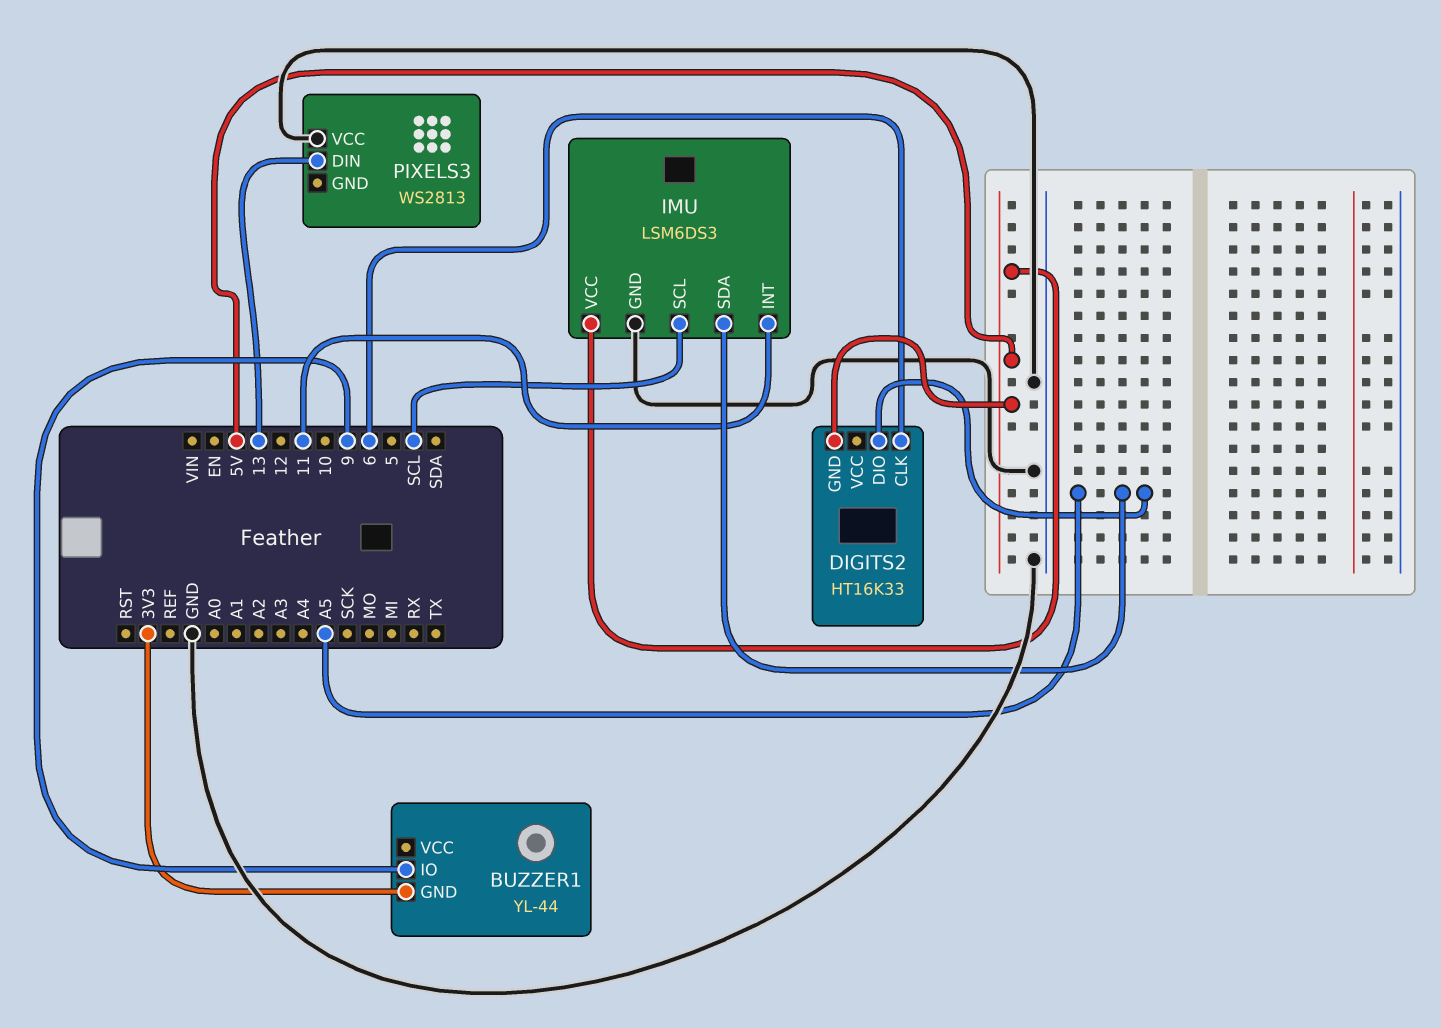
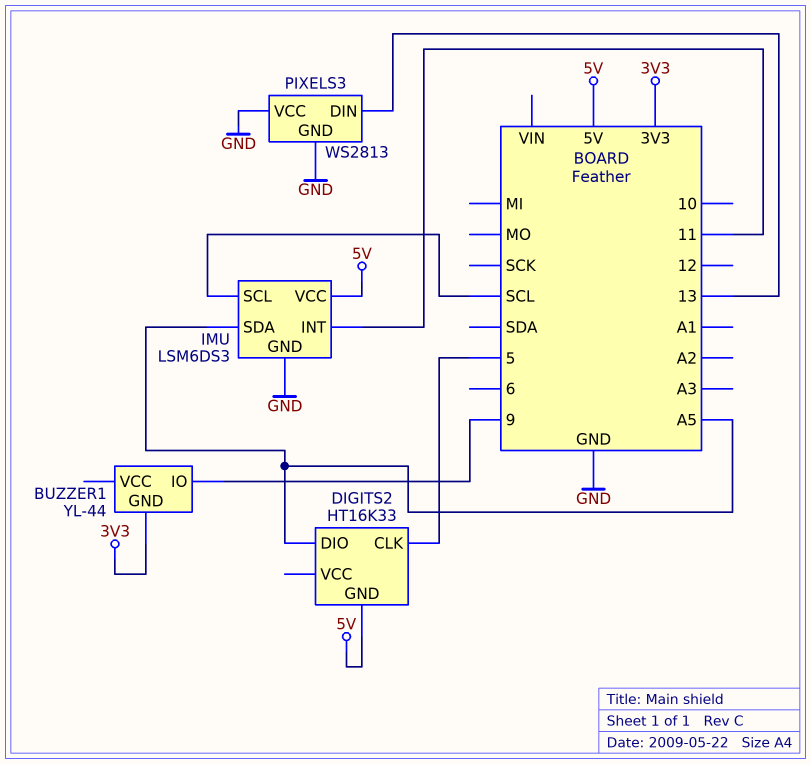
DIGITS2 pin CLK: 6 -> 5
PIXELS3 pin GND: none -> GND

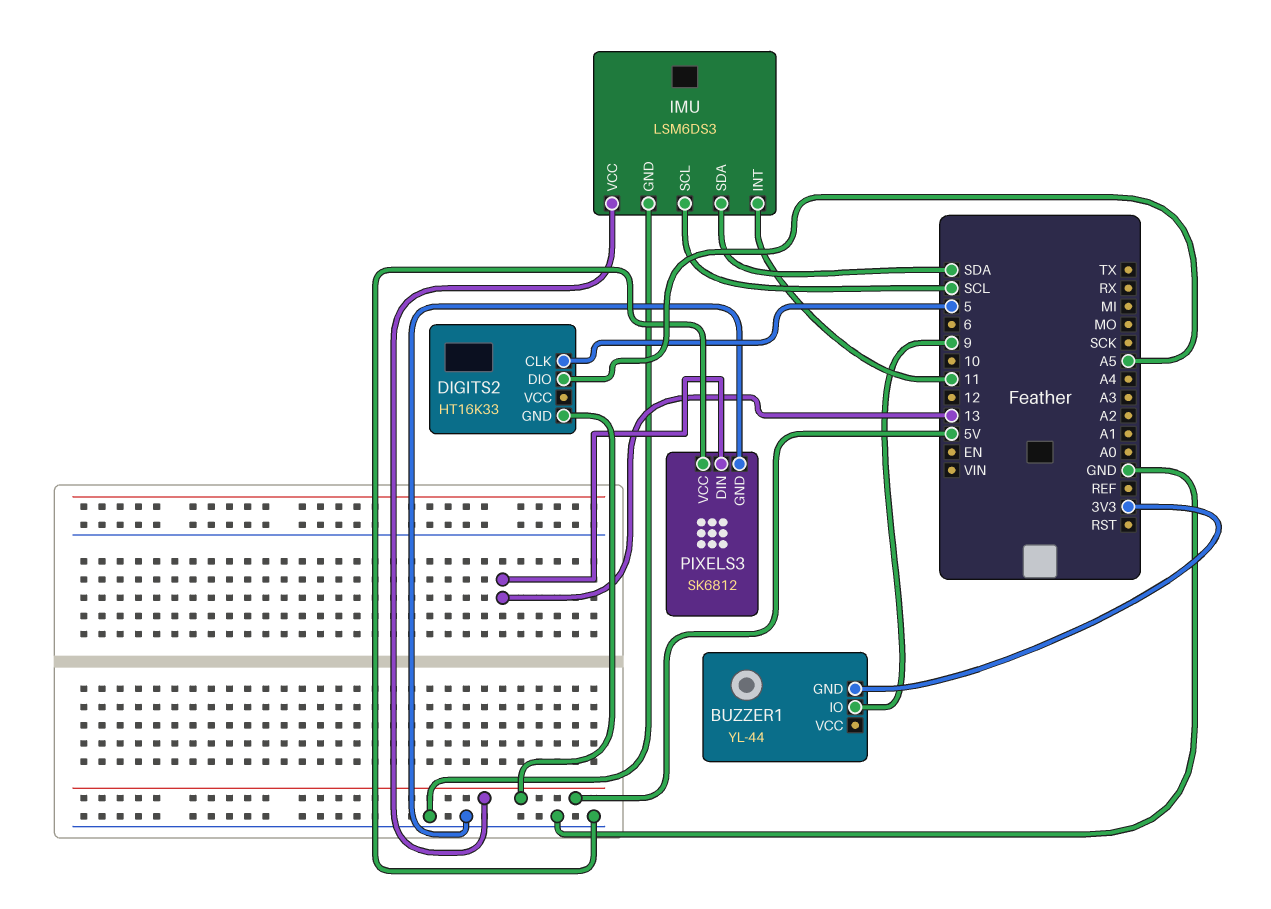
IMU pin SDA: A5 -> SDA
PIXELS3: WS2813 -> SK6812

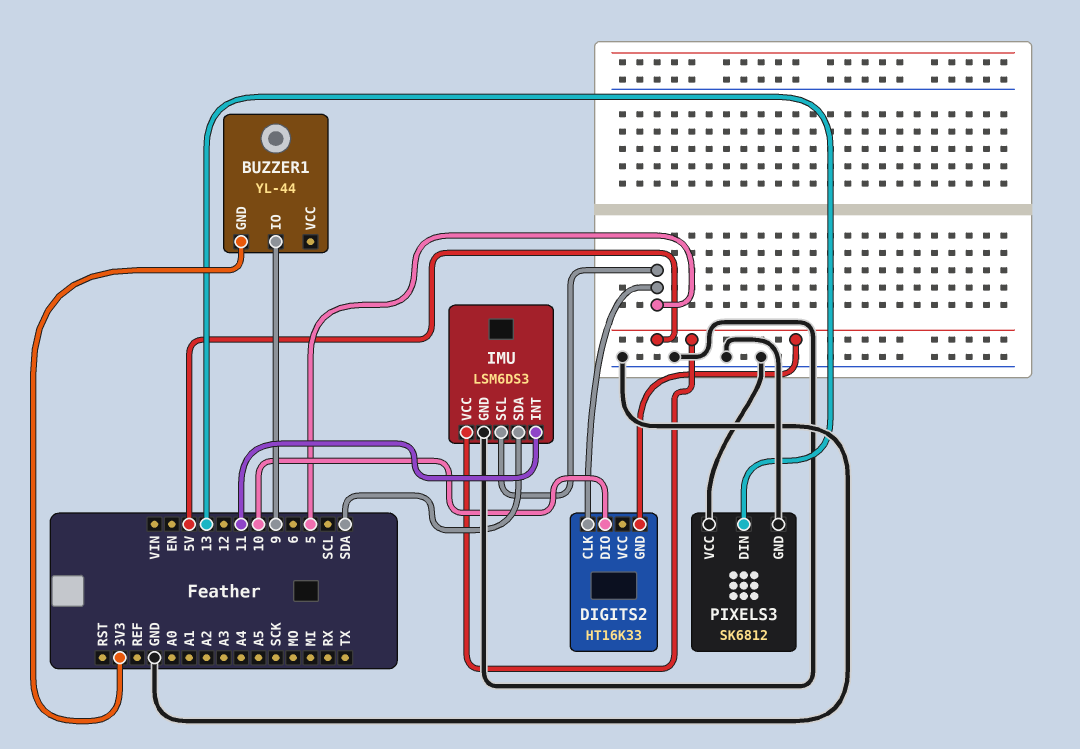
DIGITS2 pin DIO: A5 -> 10
IMU pin SCL: SCL -> 5

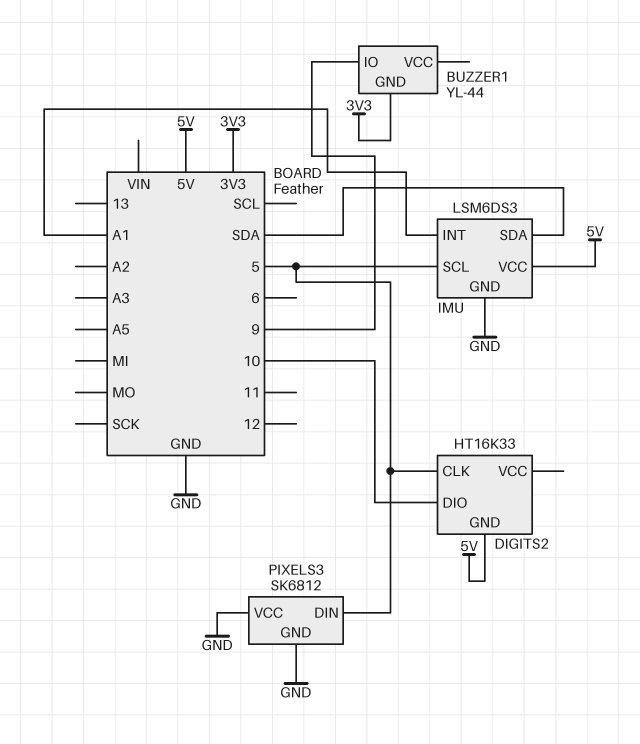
IMU pin INT: 11 -> A1
PIXELS3 pin DIN: 13 -> 5

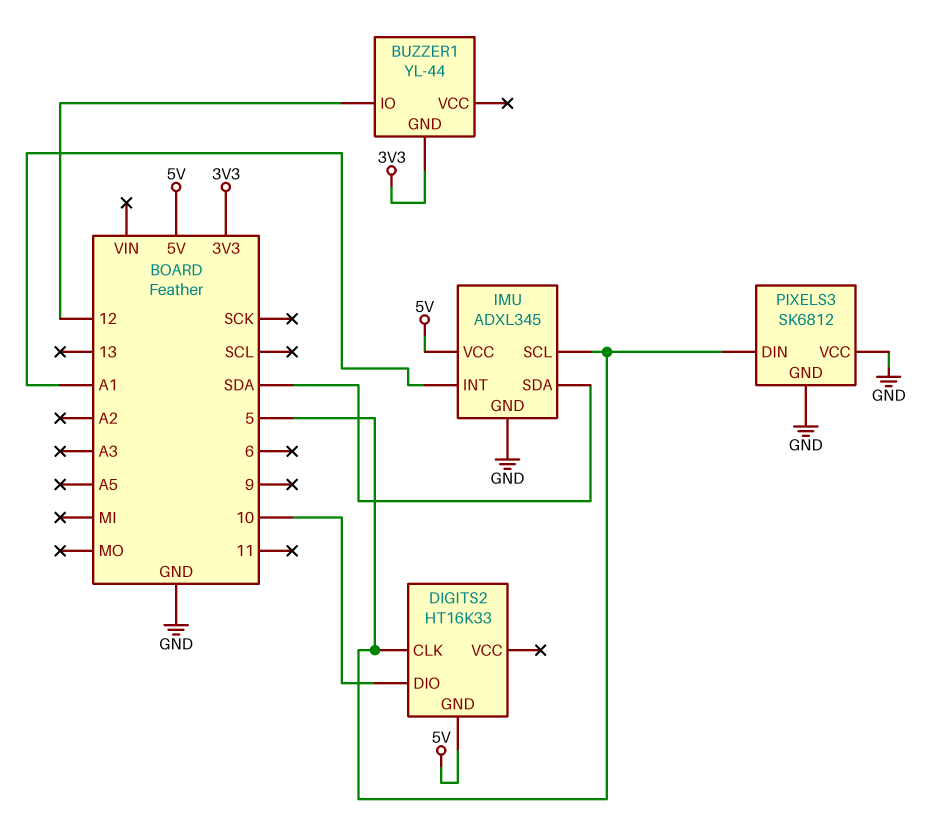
BUZZER1 pin IO: 9 -> 12
IMU: LSM6DS3 -> ADXL345

